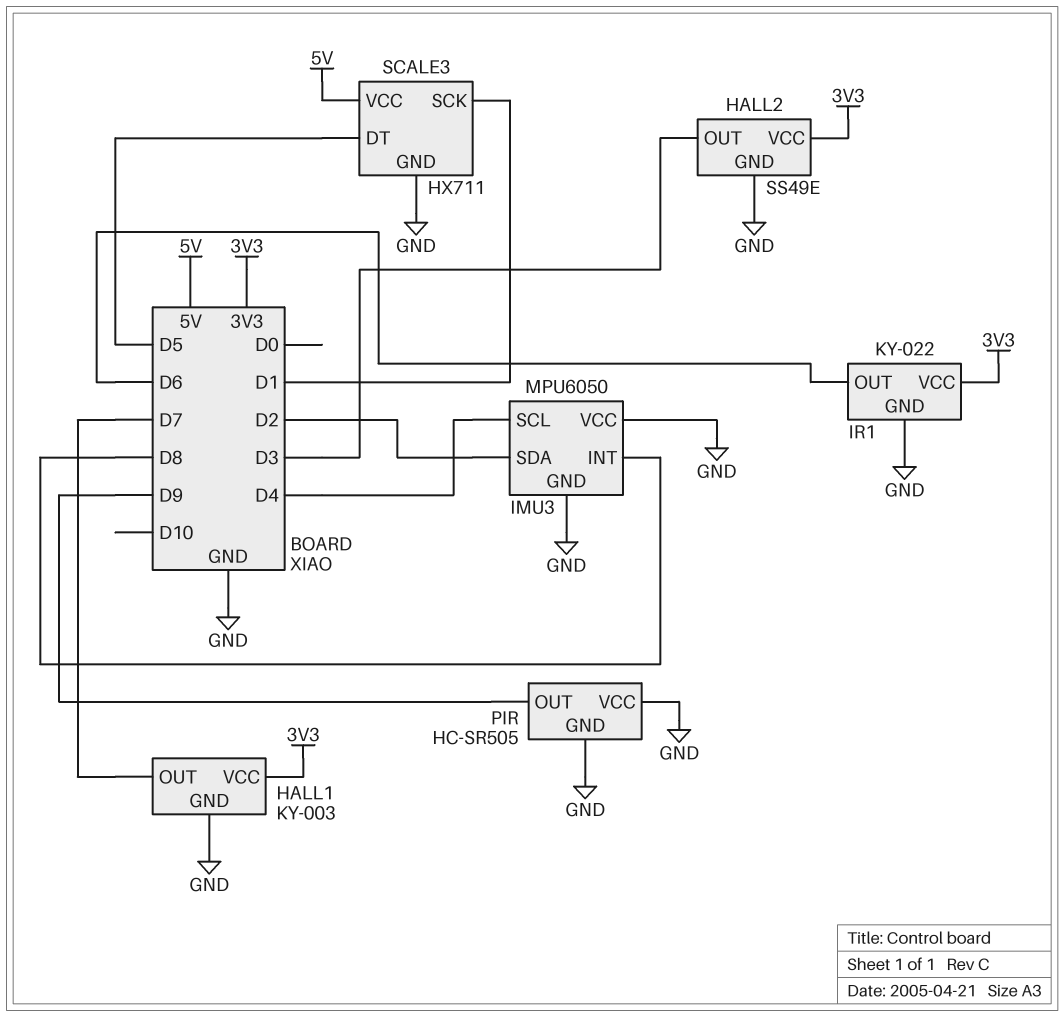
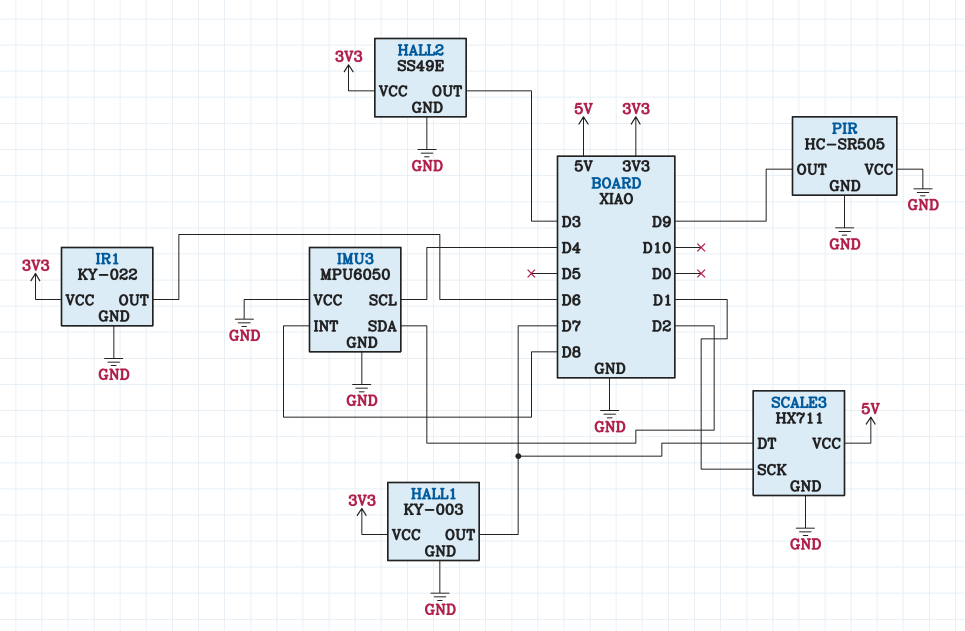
SCALE3 pin DT: D5 -> D7

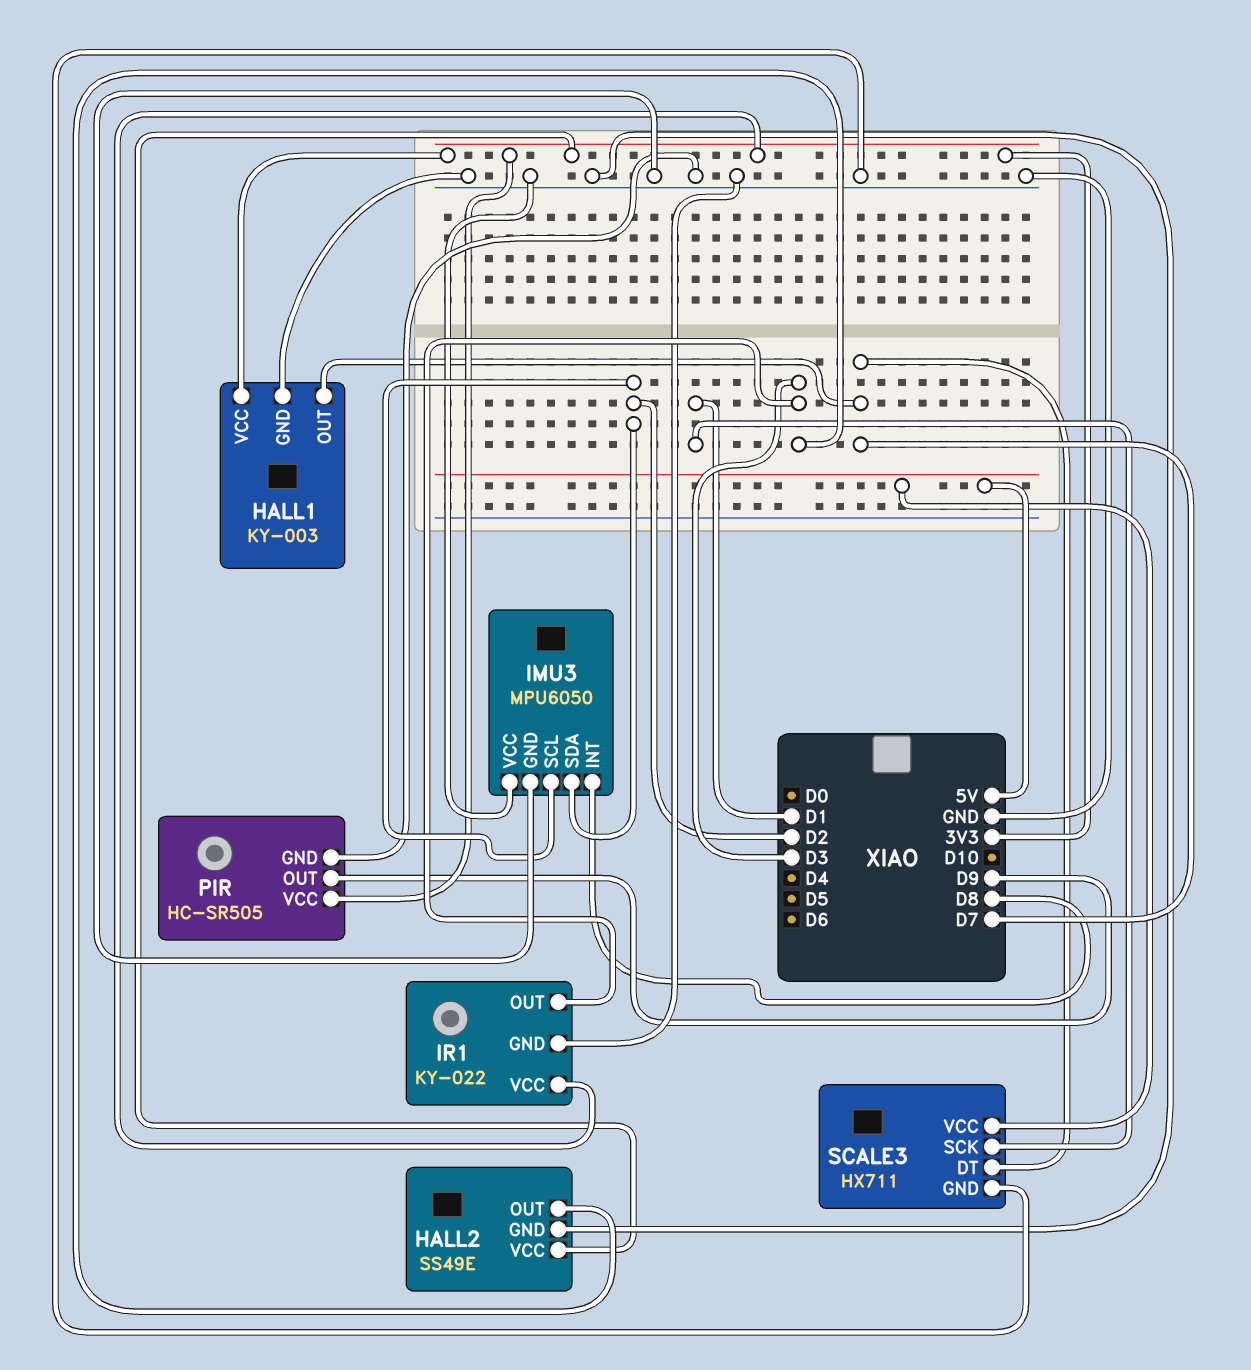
IMU3 pin SCL: D4 -> D2
IR1 pin OUT: D6 -> D3
PIR pin VCC: GND -> 3V3

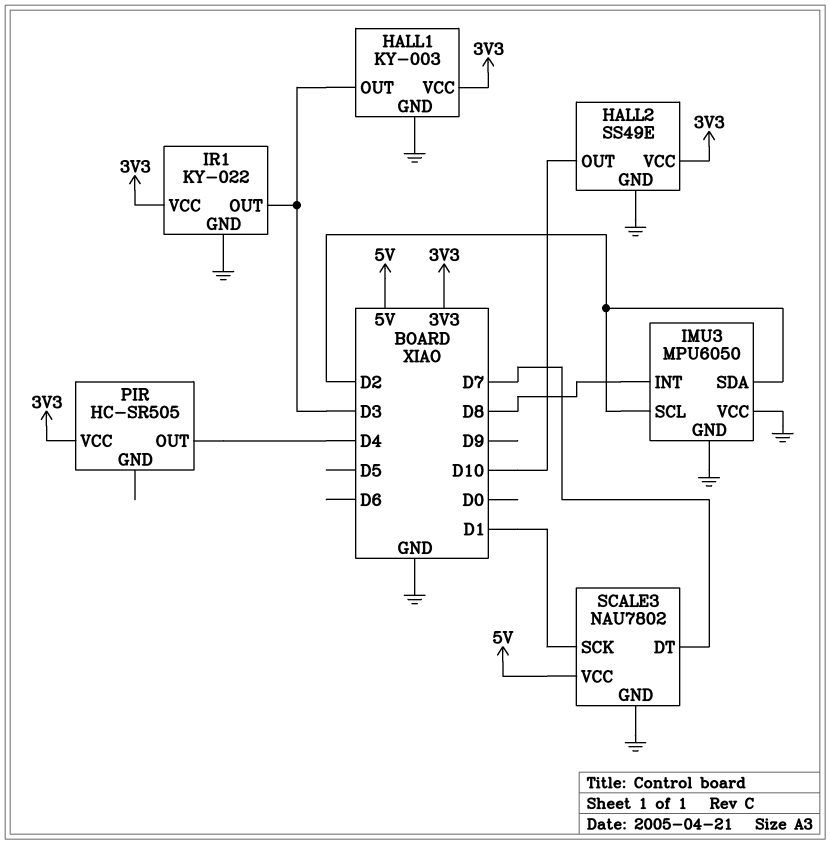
HALL1 pin OUT: D7 -> D3
HALL2 pin OUT: D3 -> D10
PIR pin GND: GND -> none
PIR pin OUT: D9 -> D4
SCALE3: HX711 -> NAU7802

